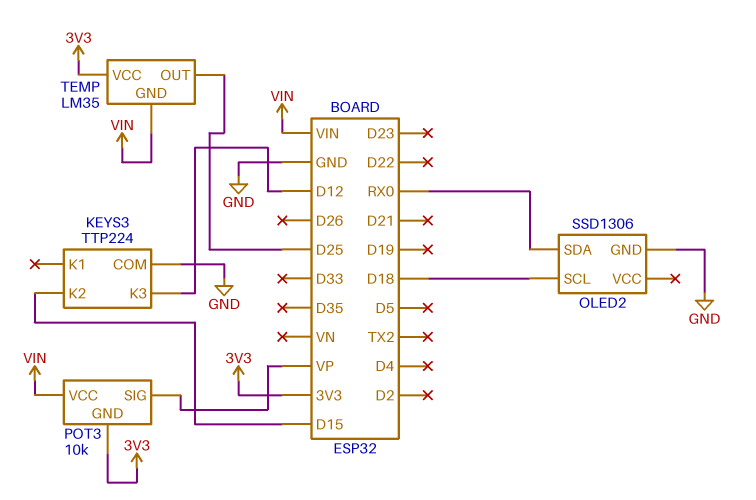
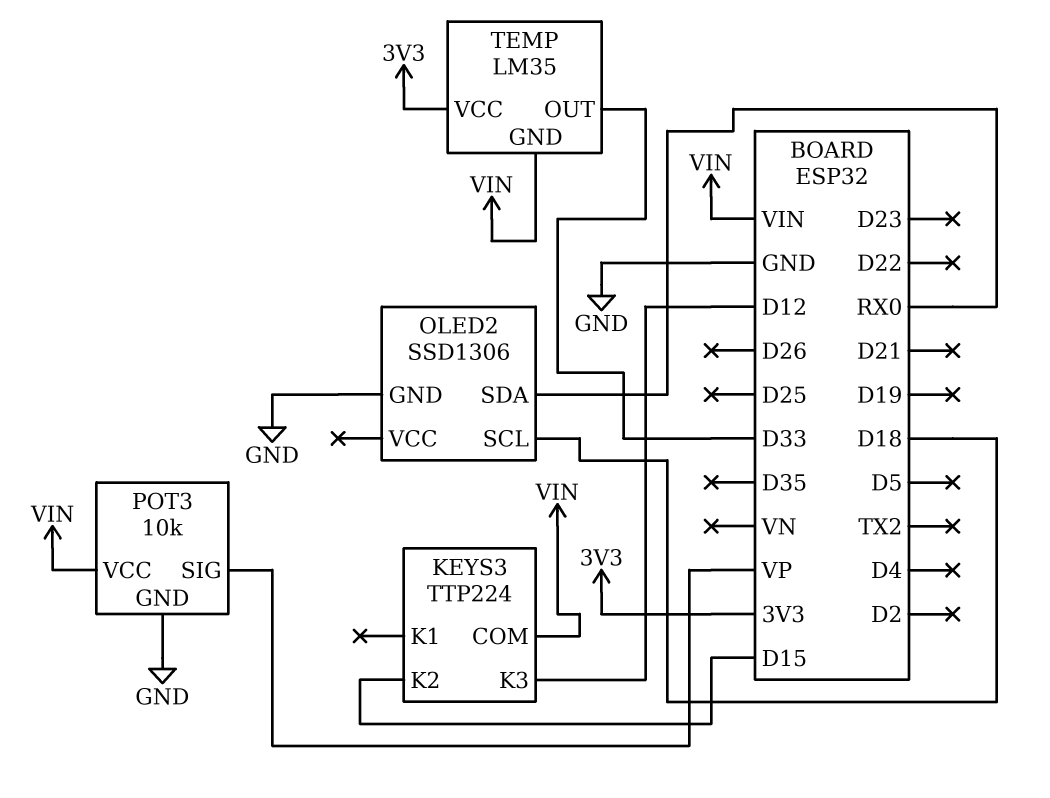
KEYS3 pin COM: GND -> VIN
POT3 pin GND: 3V3 -> GND
TEMP pin OUT: D25 -> D33

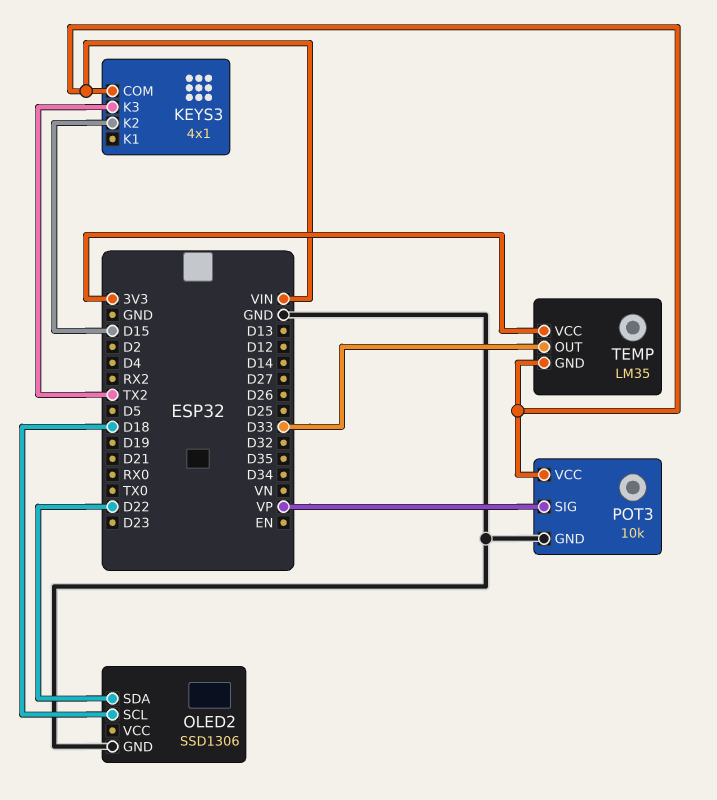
KEYS3: TTP224 -> 4x1
KEYS3 pin K3: D12 -> TX2
OLED2 pin SDA: RX0 -> D22

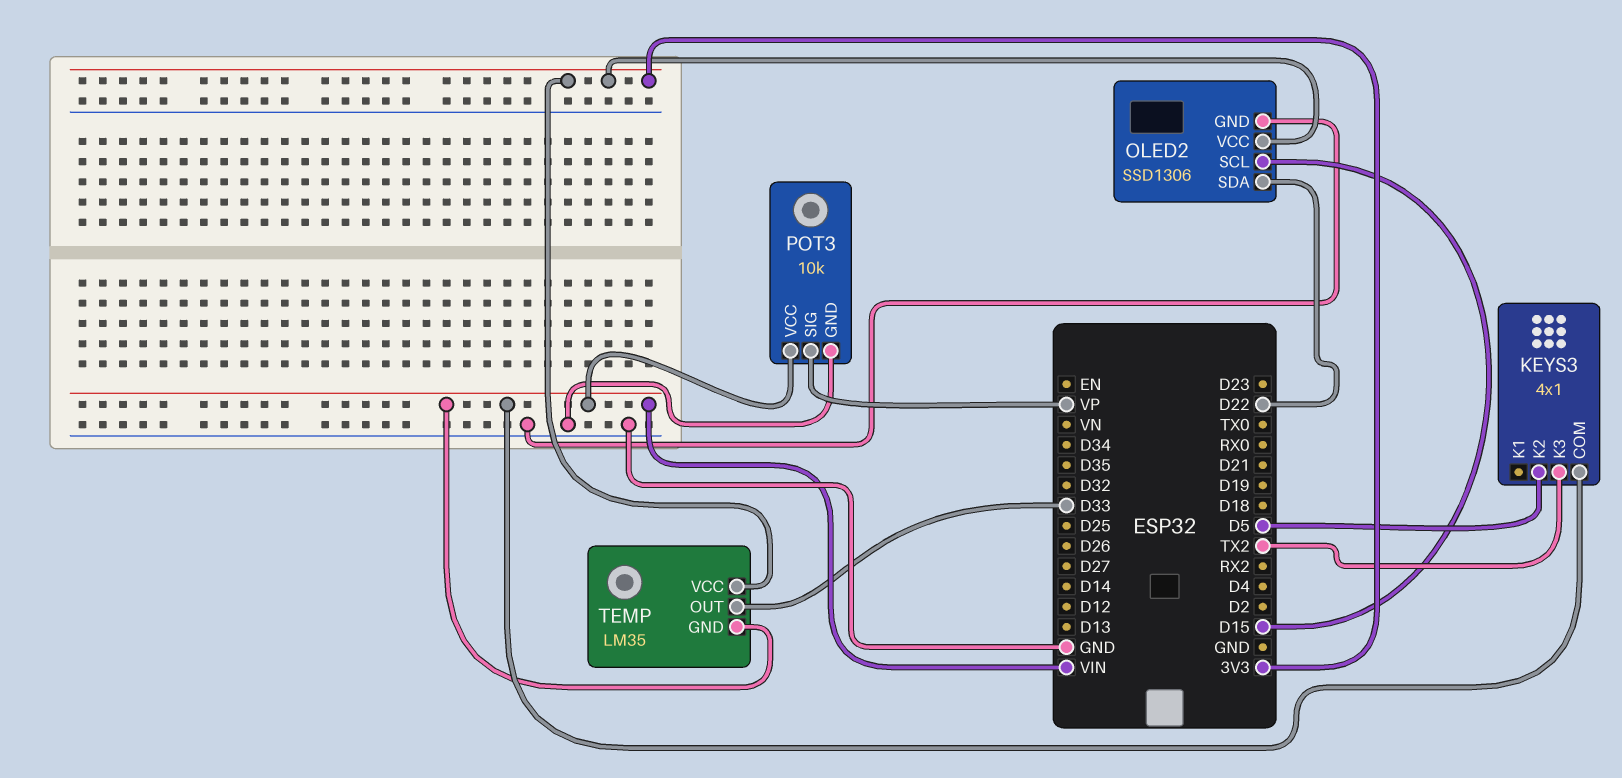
KEYS3 pin K2: D15 -> D5
OLED2 pin SCL: D18 -> D15
OLED2 pin VCC: none -> 3V3

